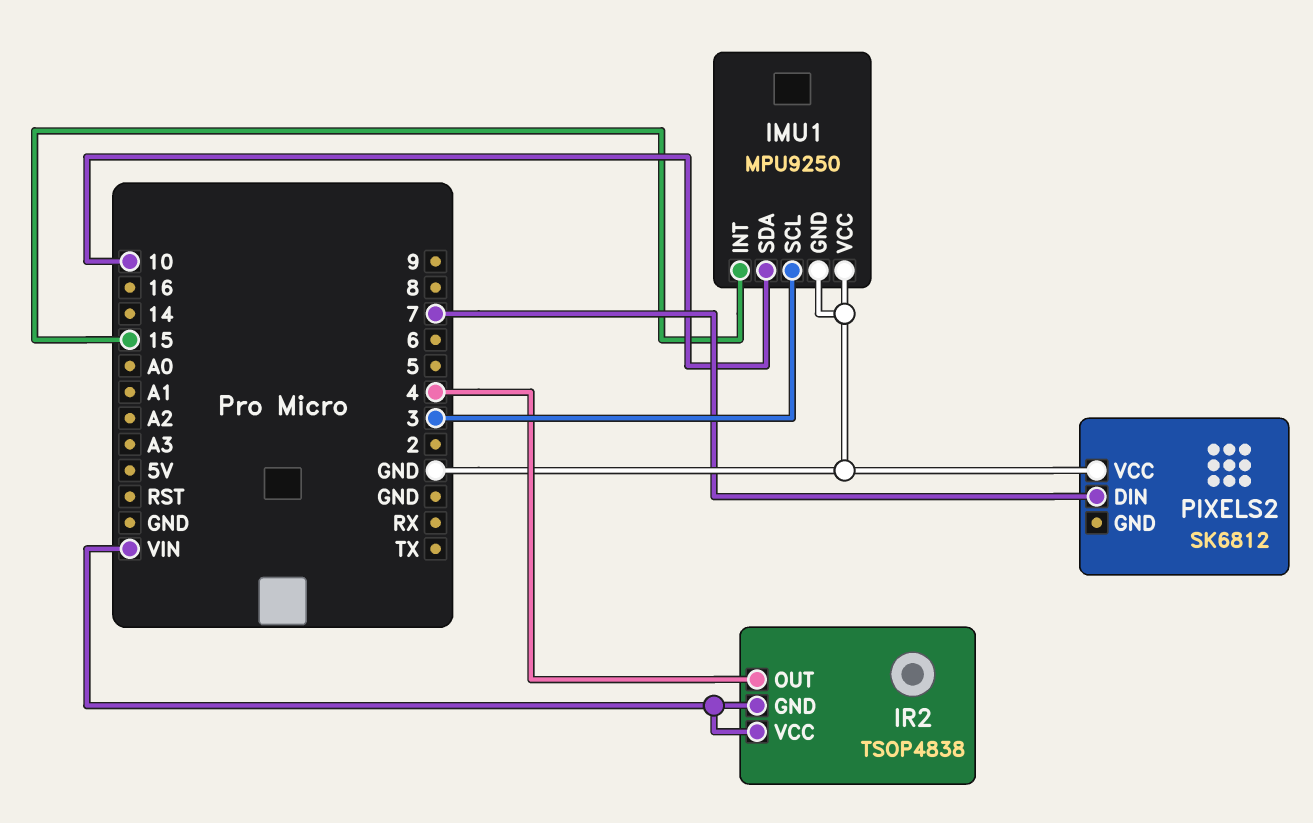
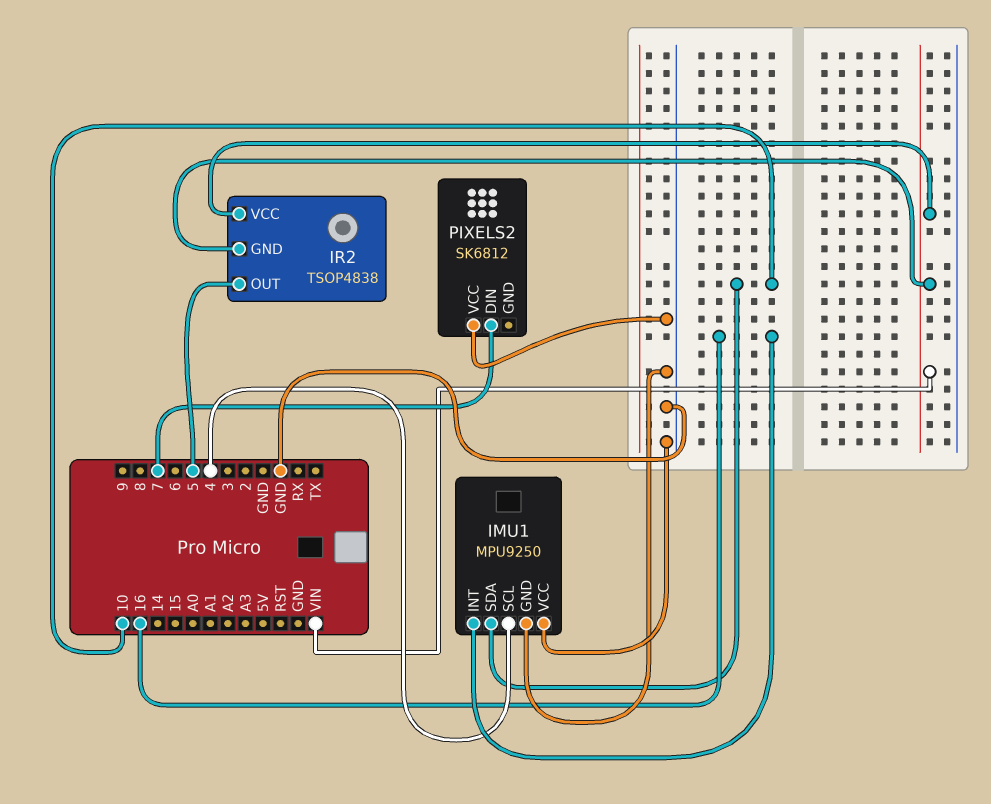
IMU1 pin INT: 15 -> 16
IMU1 pin SCL: 3 -> 4
IR2 pin OUT: 4 -> 5

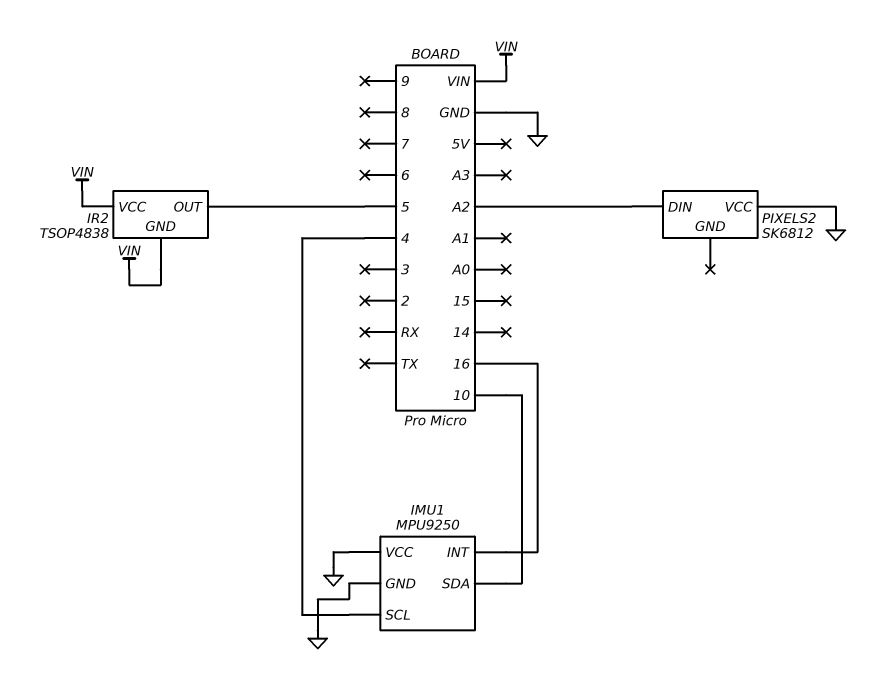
PIXELS2 pin DIN: 7 -> A2

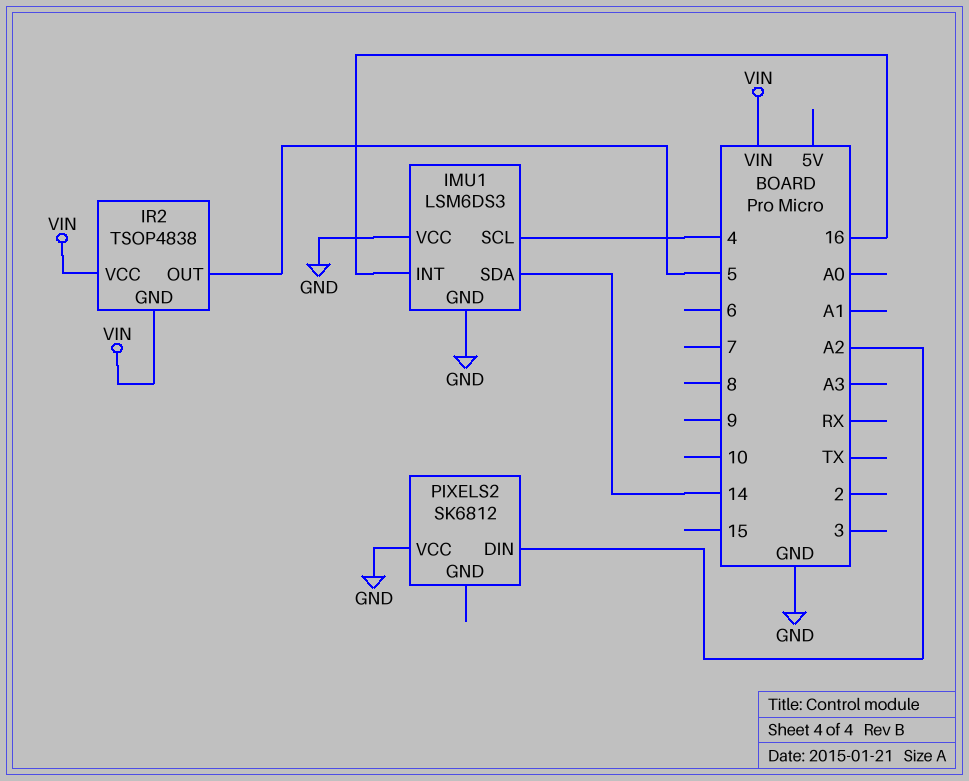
IMU1: MPU9250 -> LSM6DS3
IMU1 pin SDA: 10 -> 14

